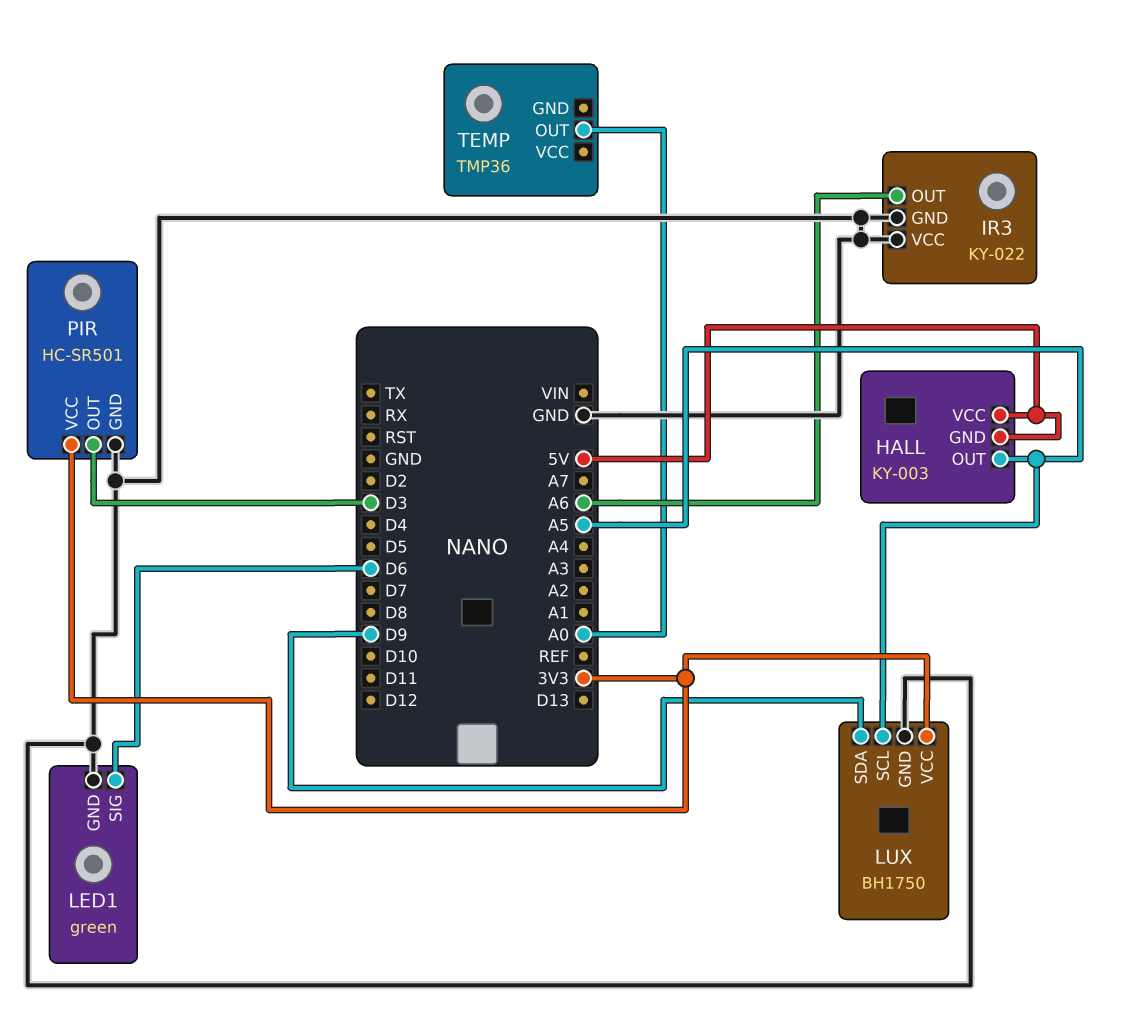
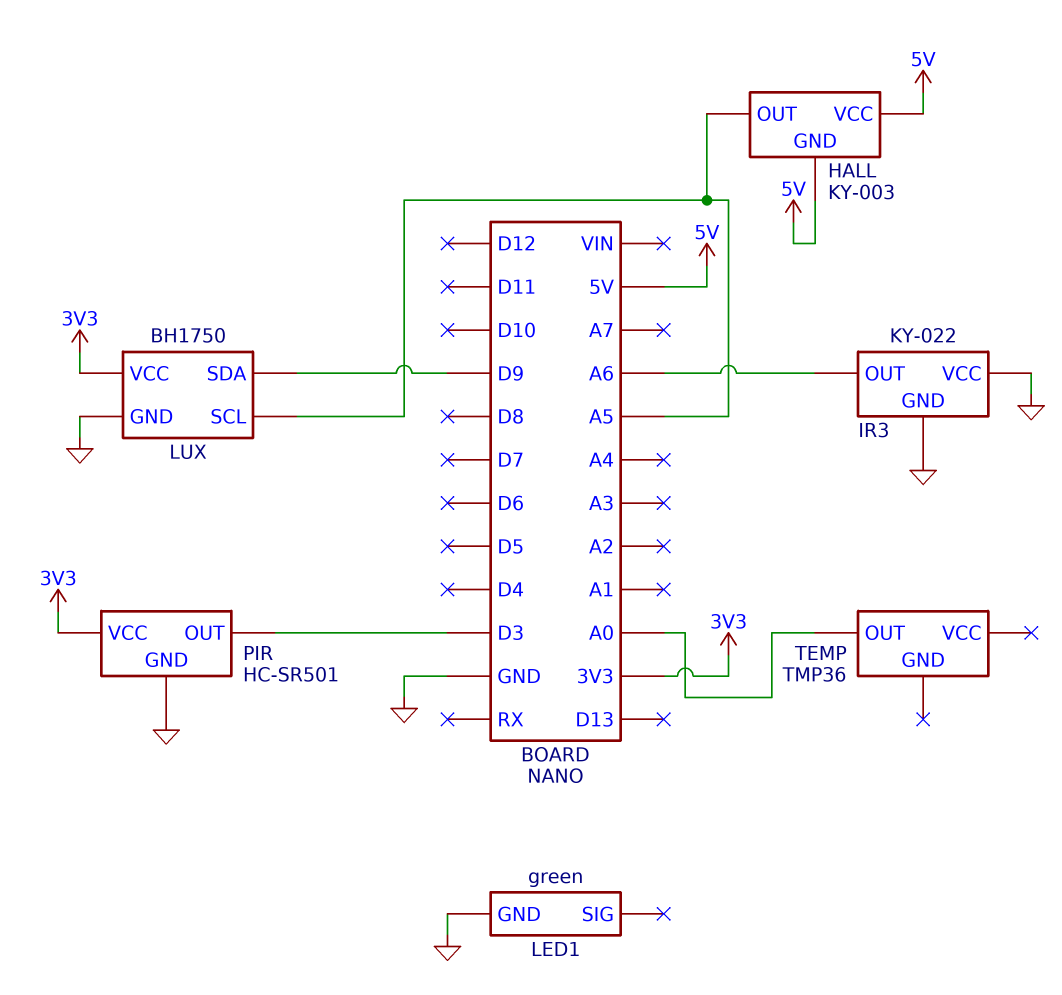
LED1 pin SIG: D6 -> none

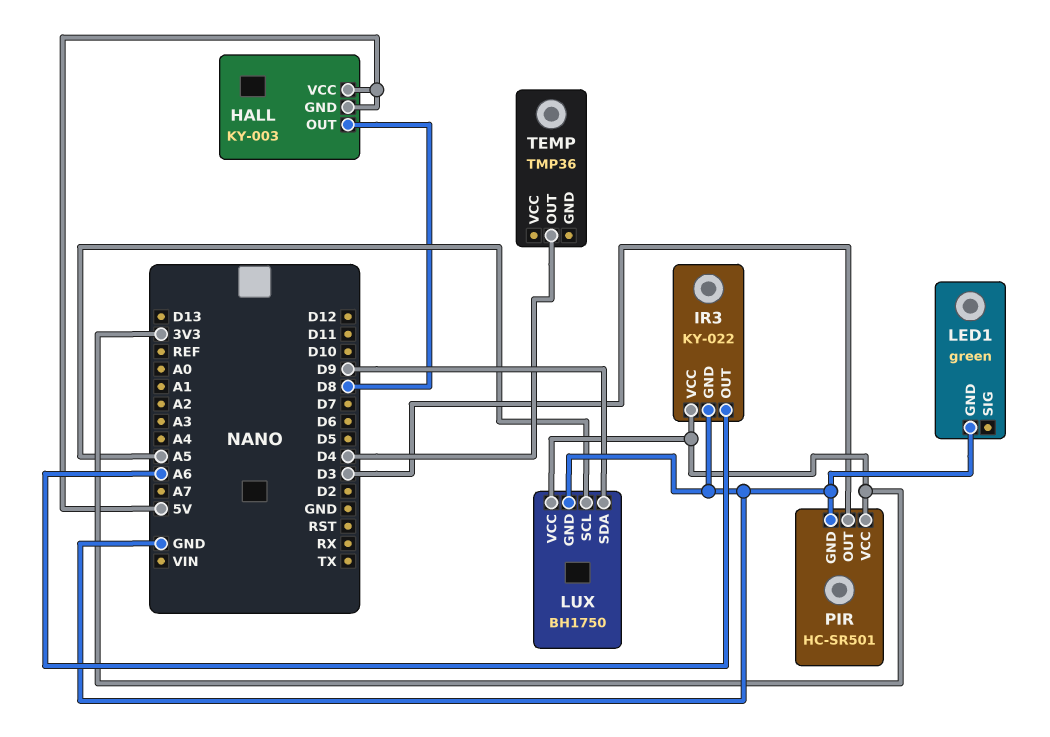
HALL pin OUT: A5 -> D8
IR3 pin VCC: GND -> 3V3
TEMP pin OUT: A0 -> D4

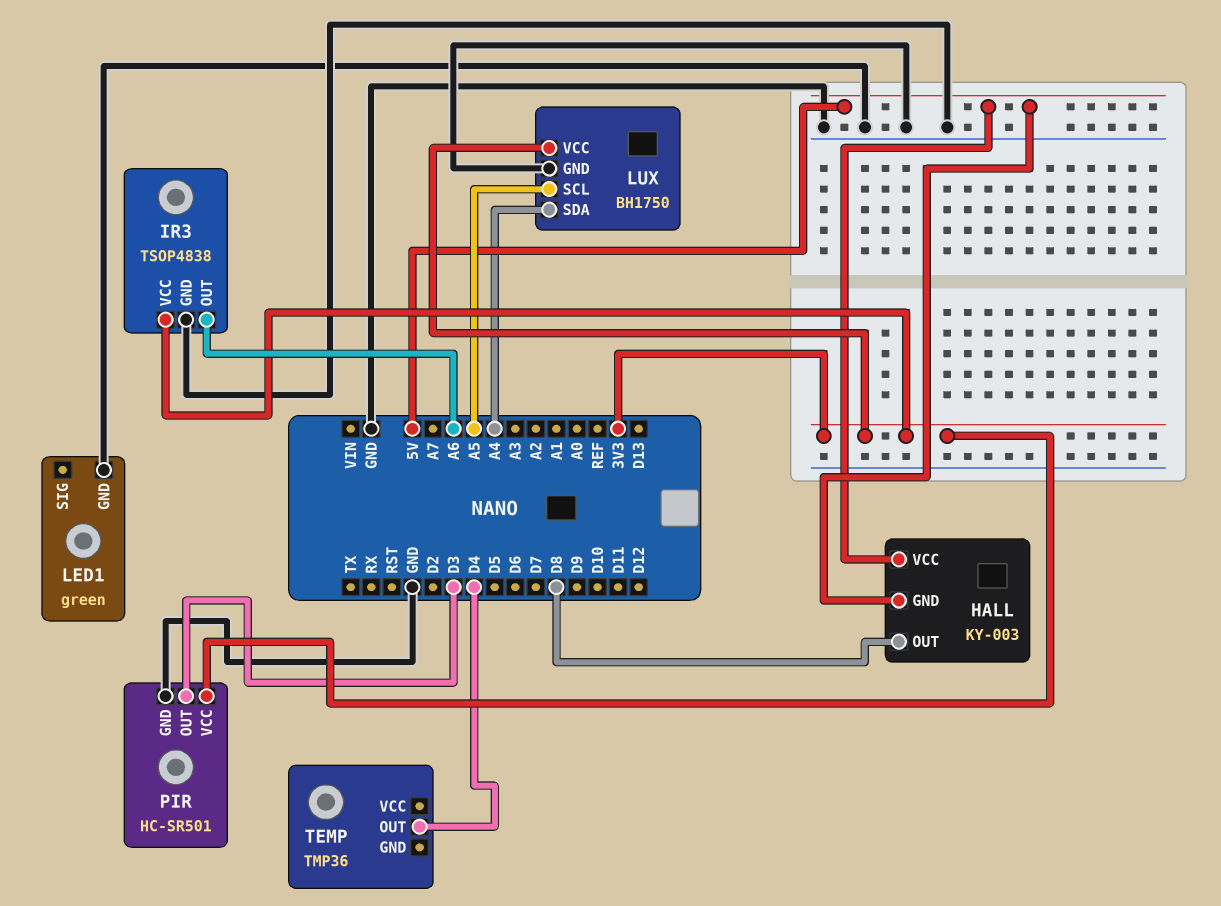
IR3: KY-022 -> TSOP4838
LUX pin SDA: D9 -> A4

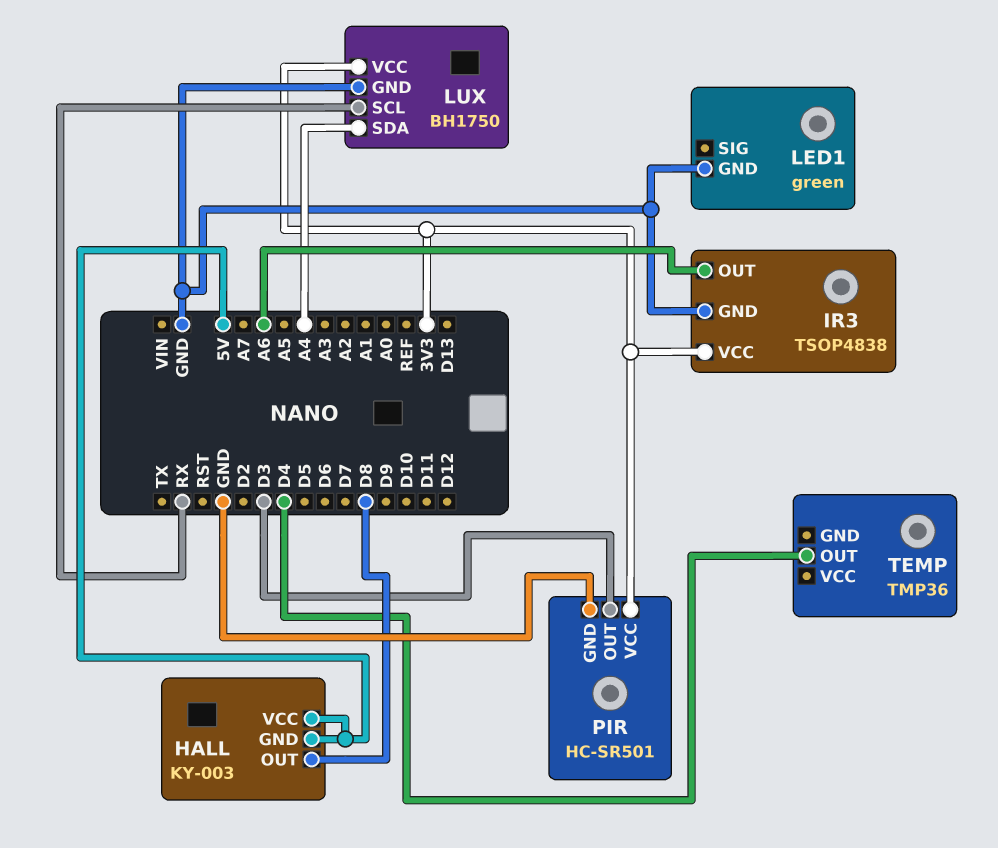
LUX pin SCL: A5 -> RX

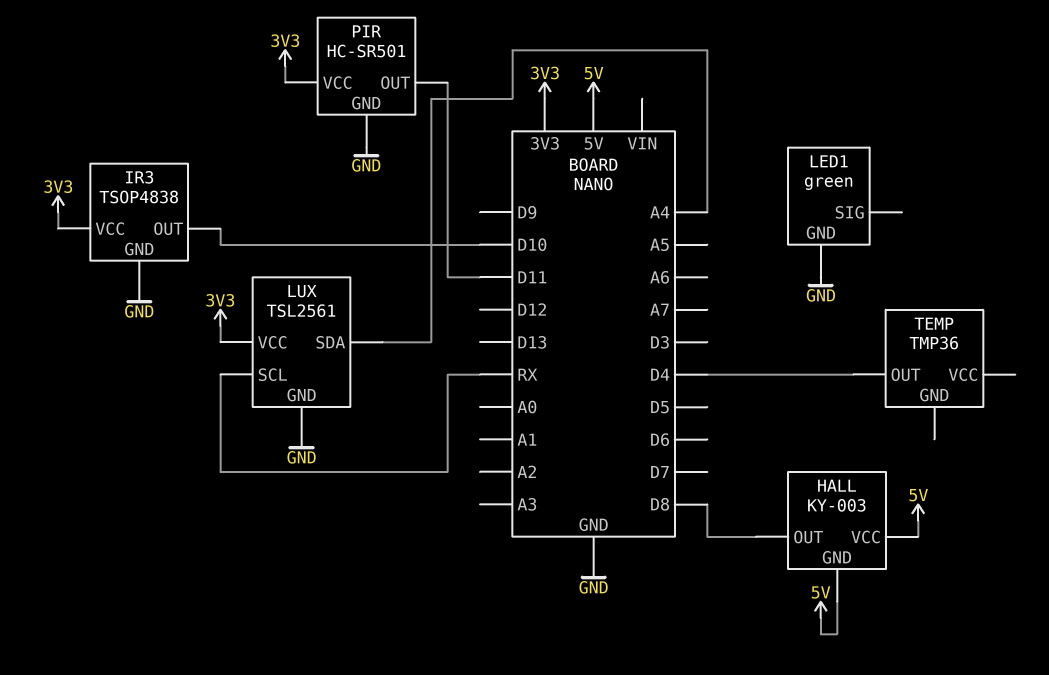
IR3 pin OUT: A6 -> D10
LUX: BH1750 -> TSL2561
PIR pin OUT: D3 -> D11

